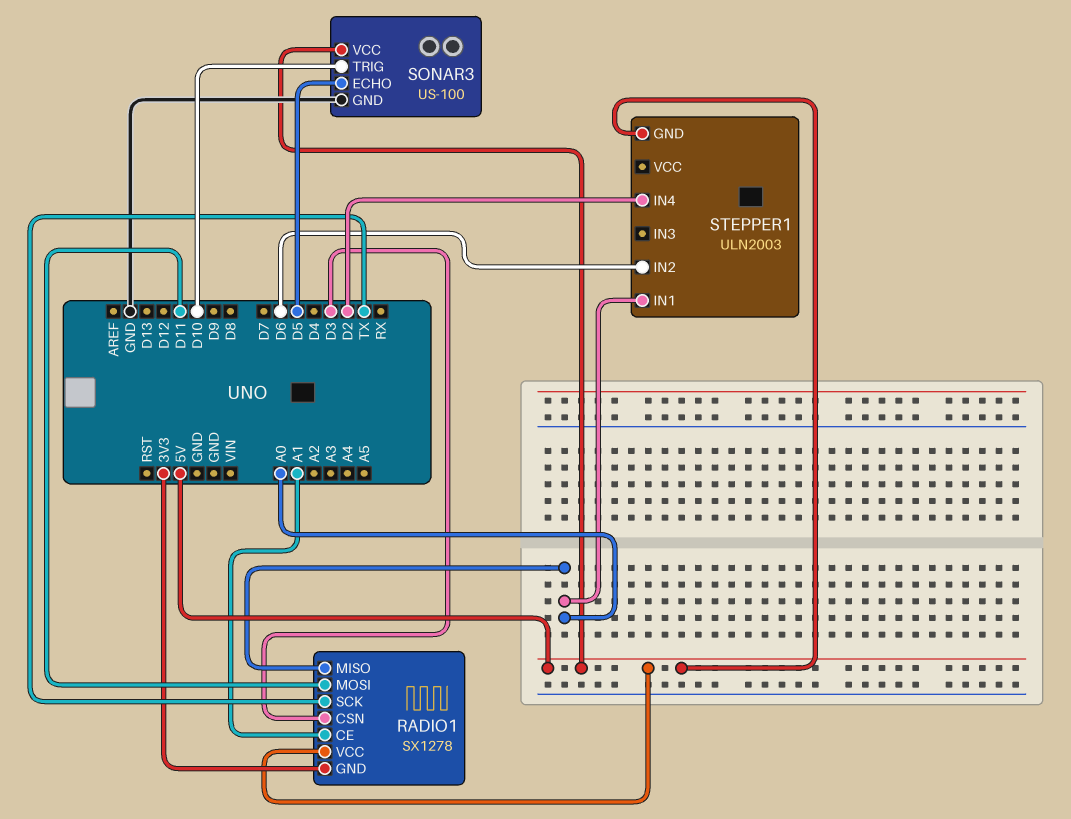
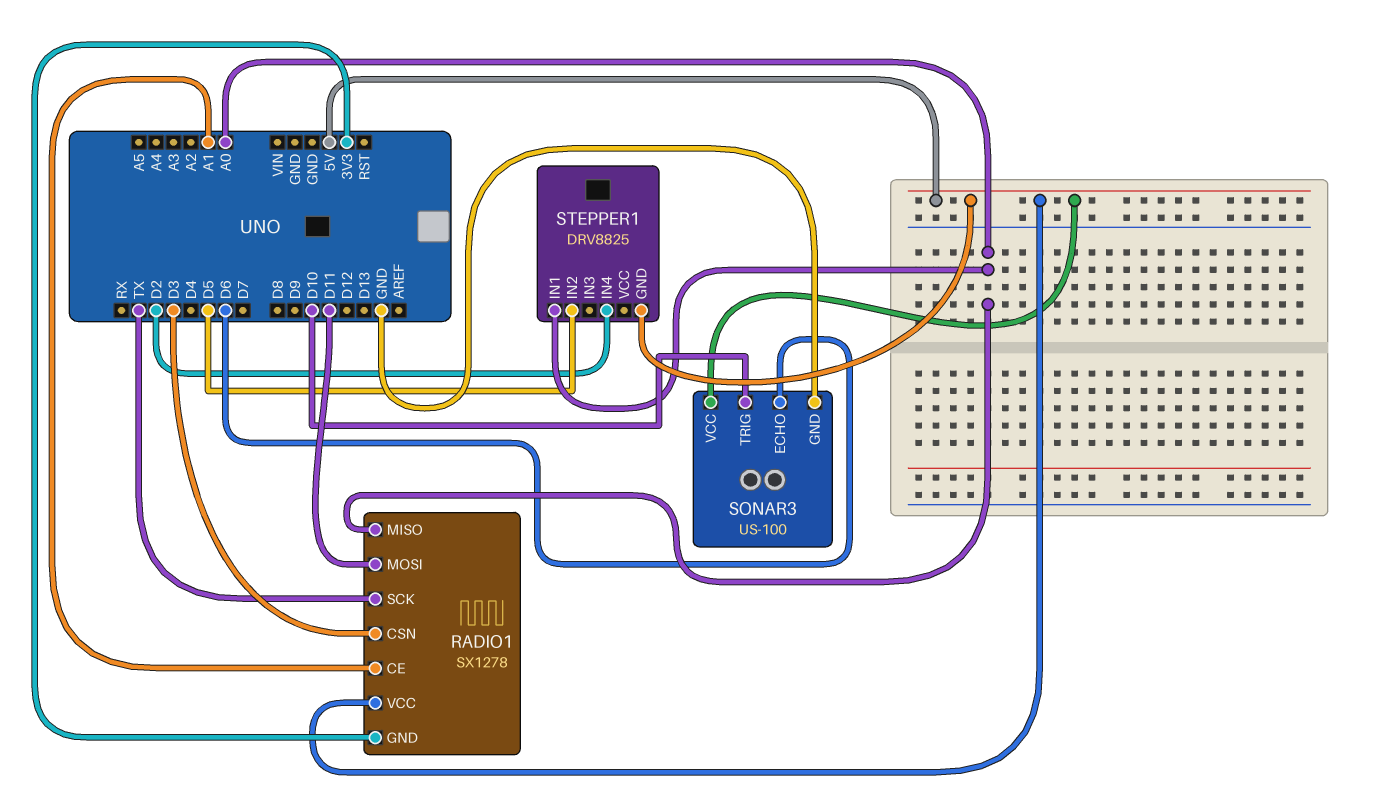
SONAR3 pin ECHO: D5 -> D6
STEPPER1: ULN2003 -> DRV8825
STEPPER1 pin IN2: D6 -> D5

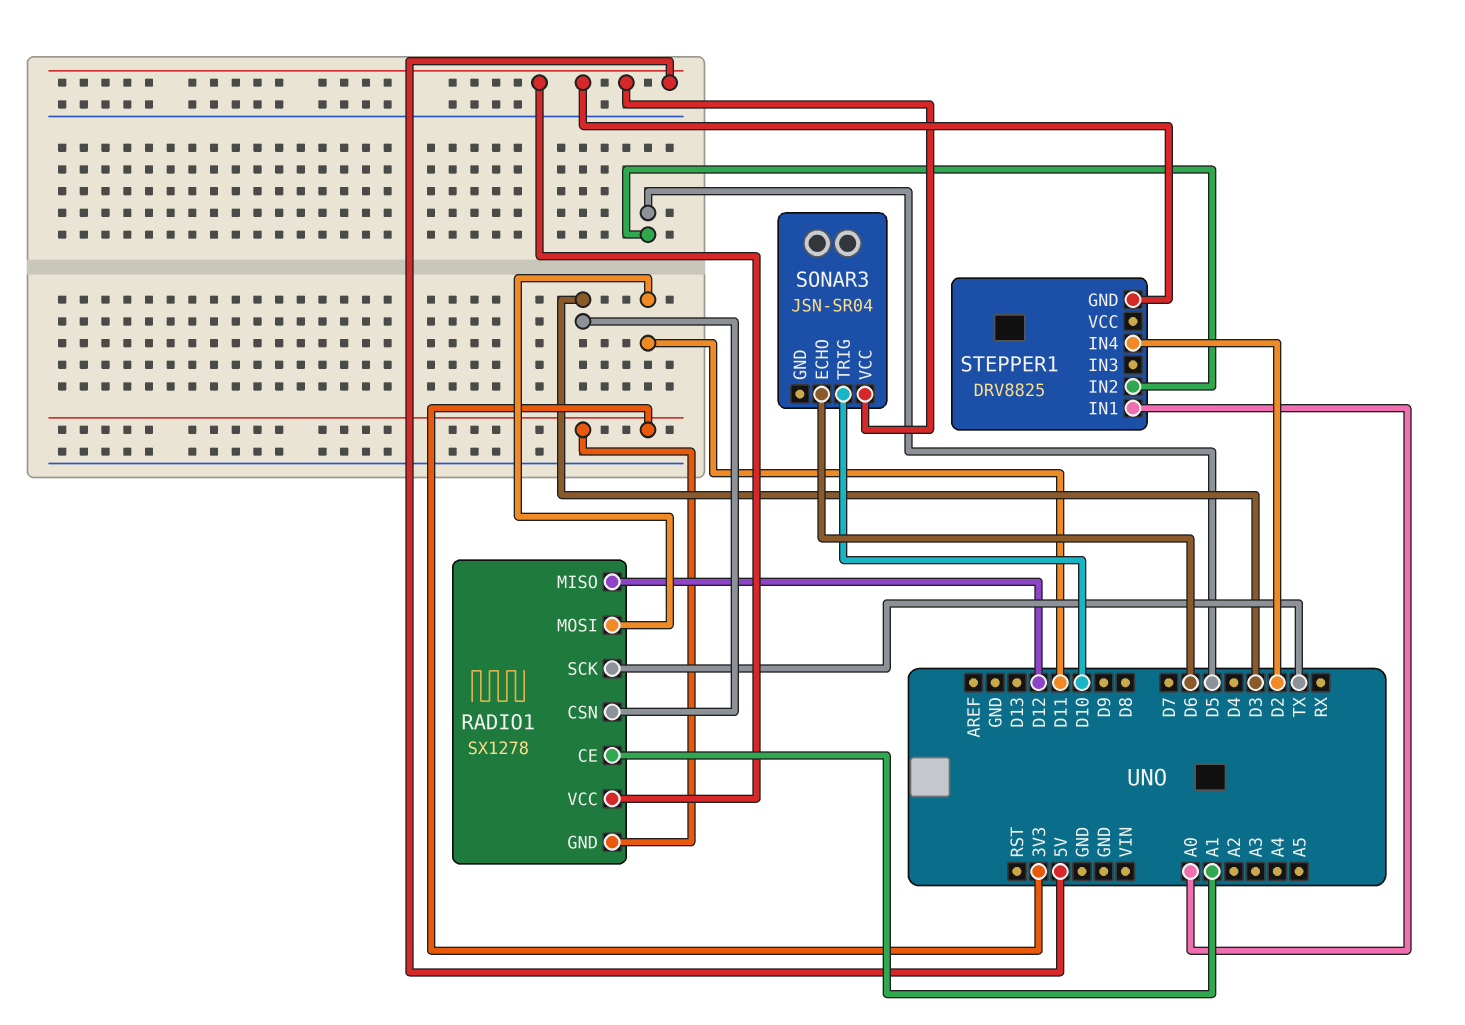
RADIO1 pin MISO: A0 -> D12
SONAR3: US-100 -> JSN-SR04
SONAR3 pin GND: GND -> none

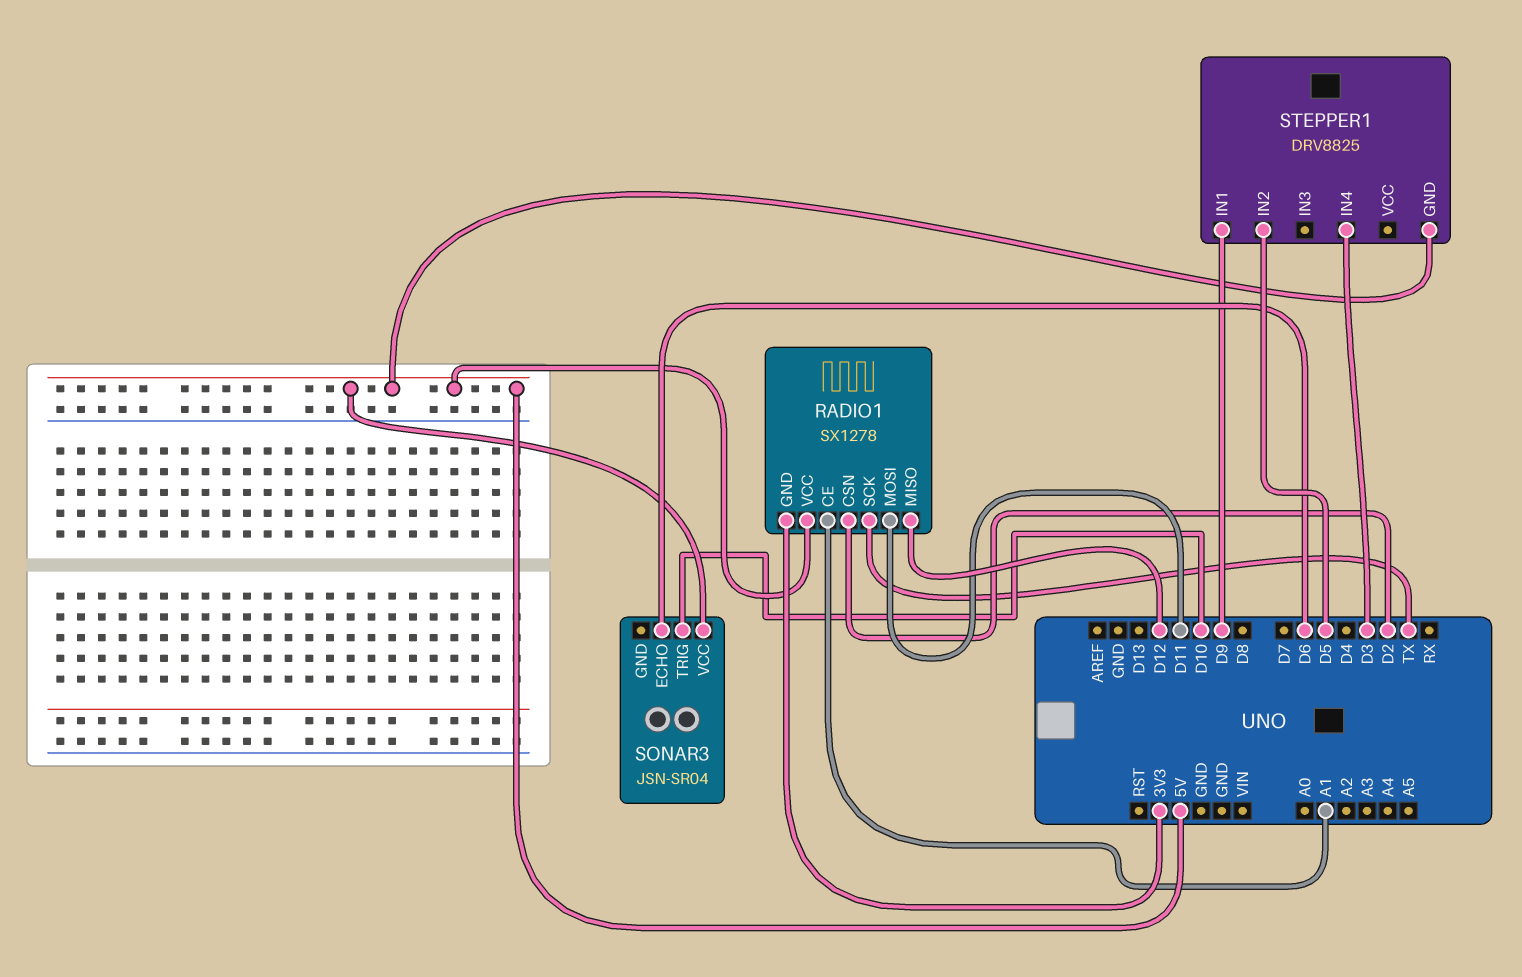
RADIO1 pin CSN: D3 -> D2
STEPPER1 pin IN1: A0 -> D9
STEPPER1 pin IN4: D2 -> D3

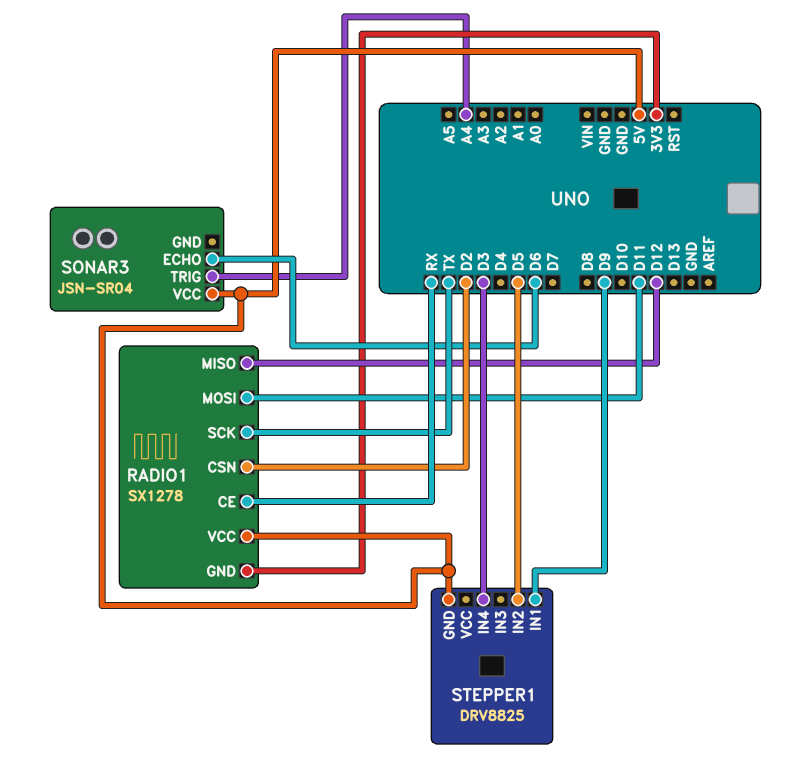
RADIO1 pin CE: A1 -> RX
SONAR3 pin TRIG: D10 -> A4

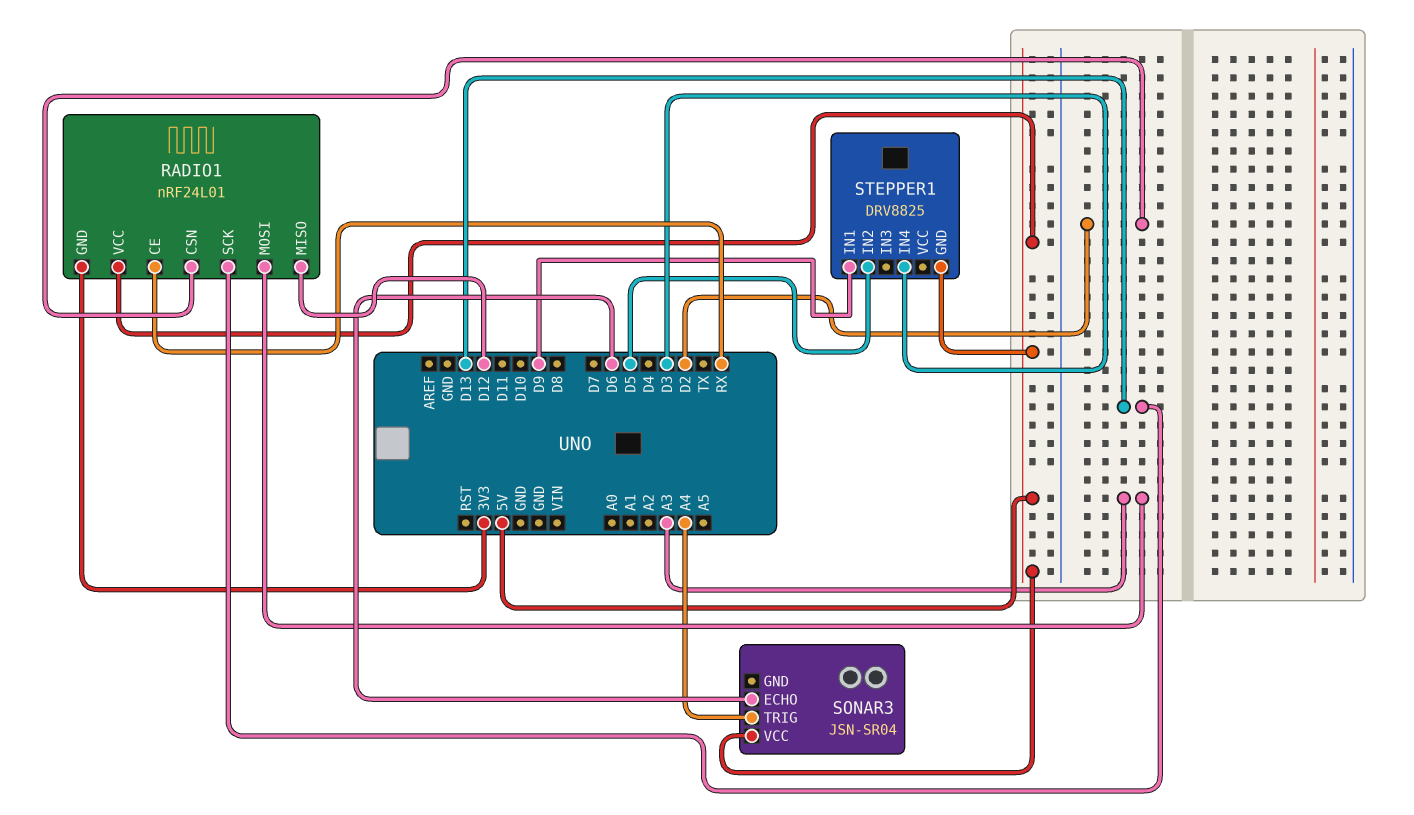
RADIO1: SX1278 -> nRF24L01
RADIO1 pin MOSI: D11 -> A3
RADIO1 pin SCK: TX -> D13

